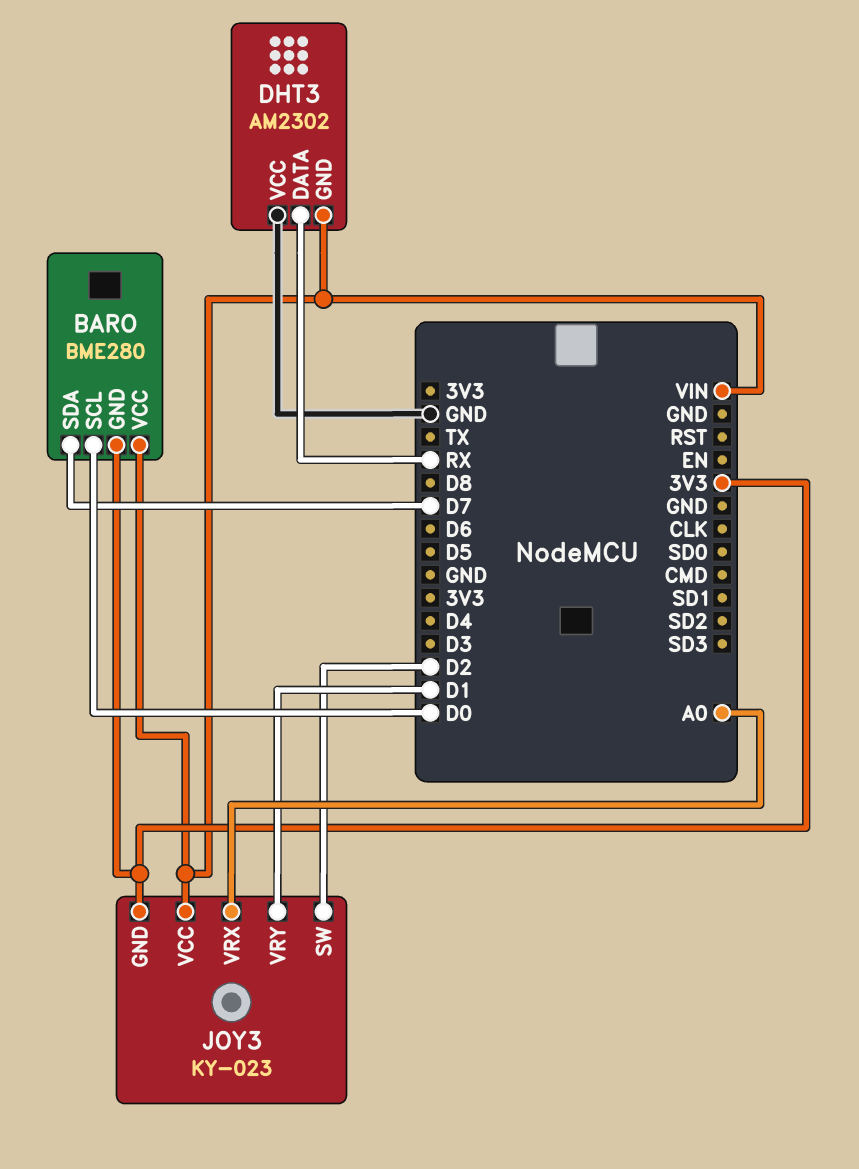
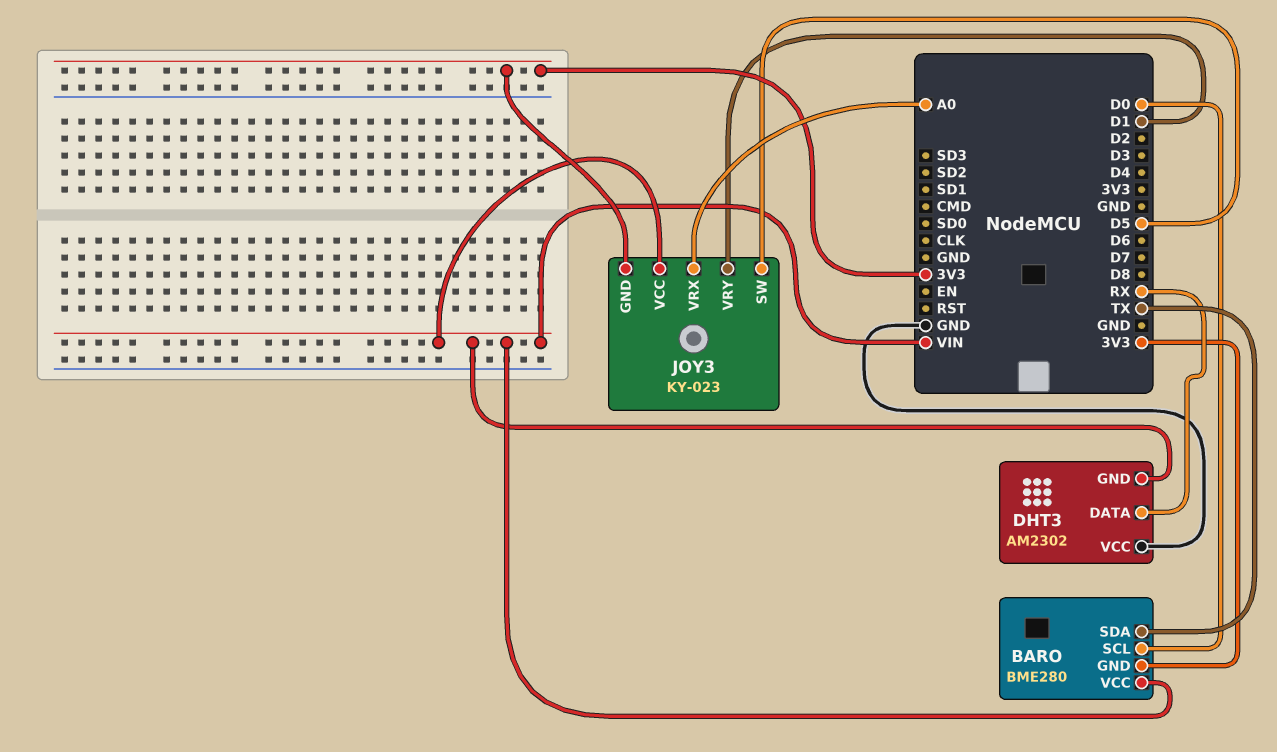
BARO pin SDA: D7 -> TX
JOY3 pin SW: D2 -> D5

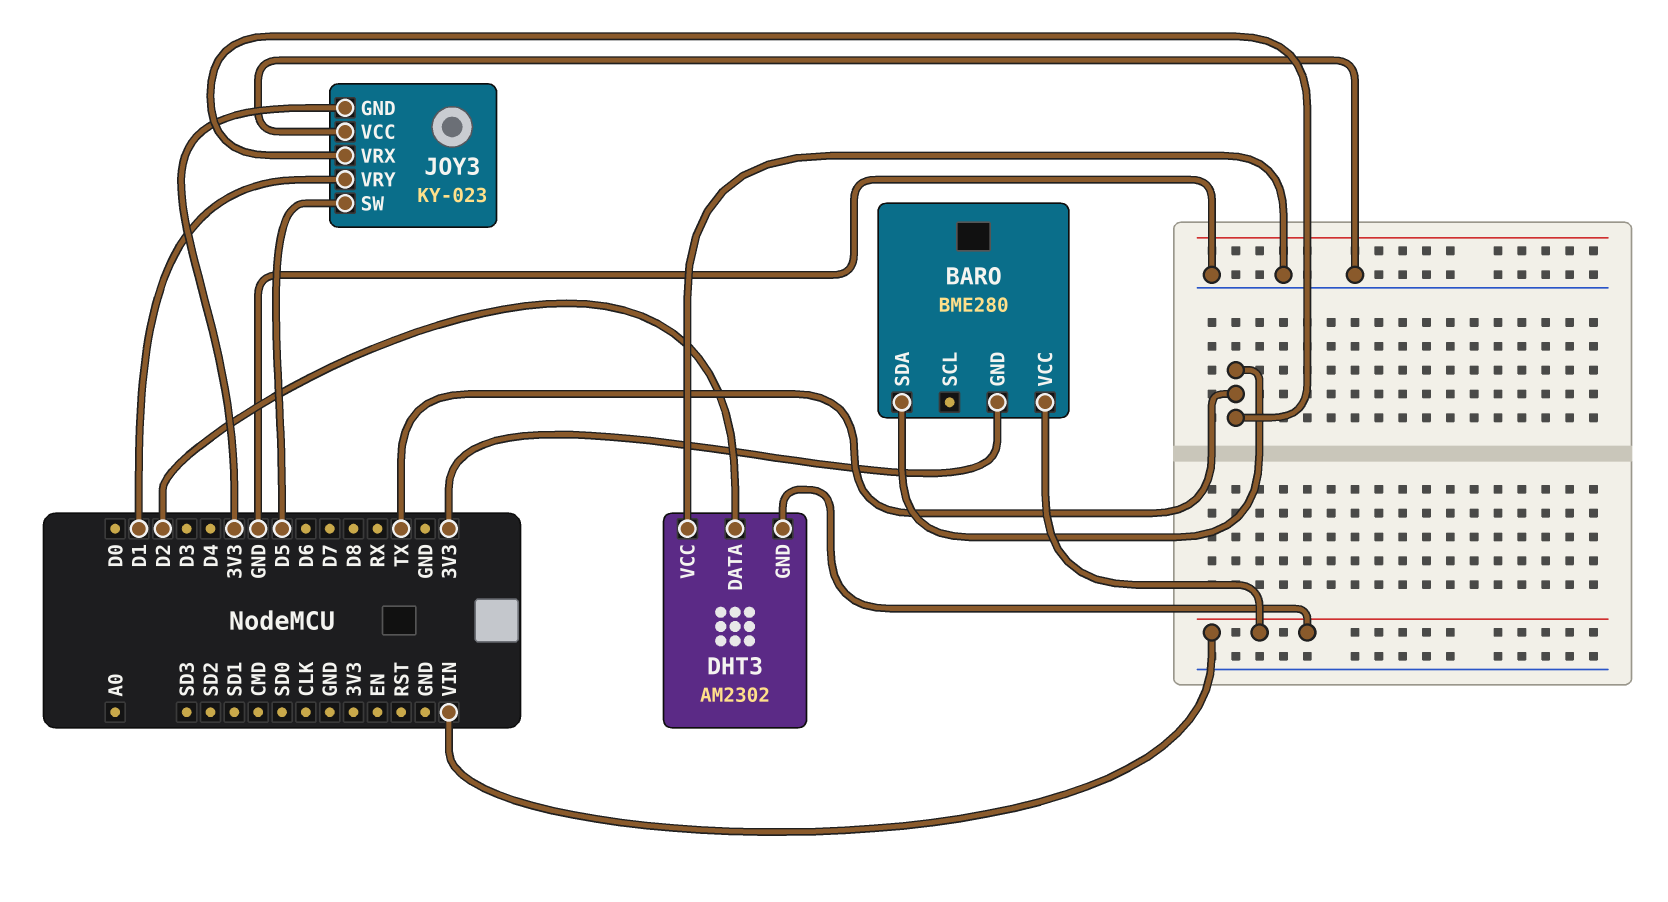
BARO pin SCL: D0 -> none
DHT3 pin DATA: RX -> D2
JOY3 pin VCC: VIN -> GND
JOY3 pin VRX: A0 -> TX

